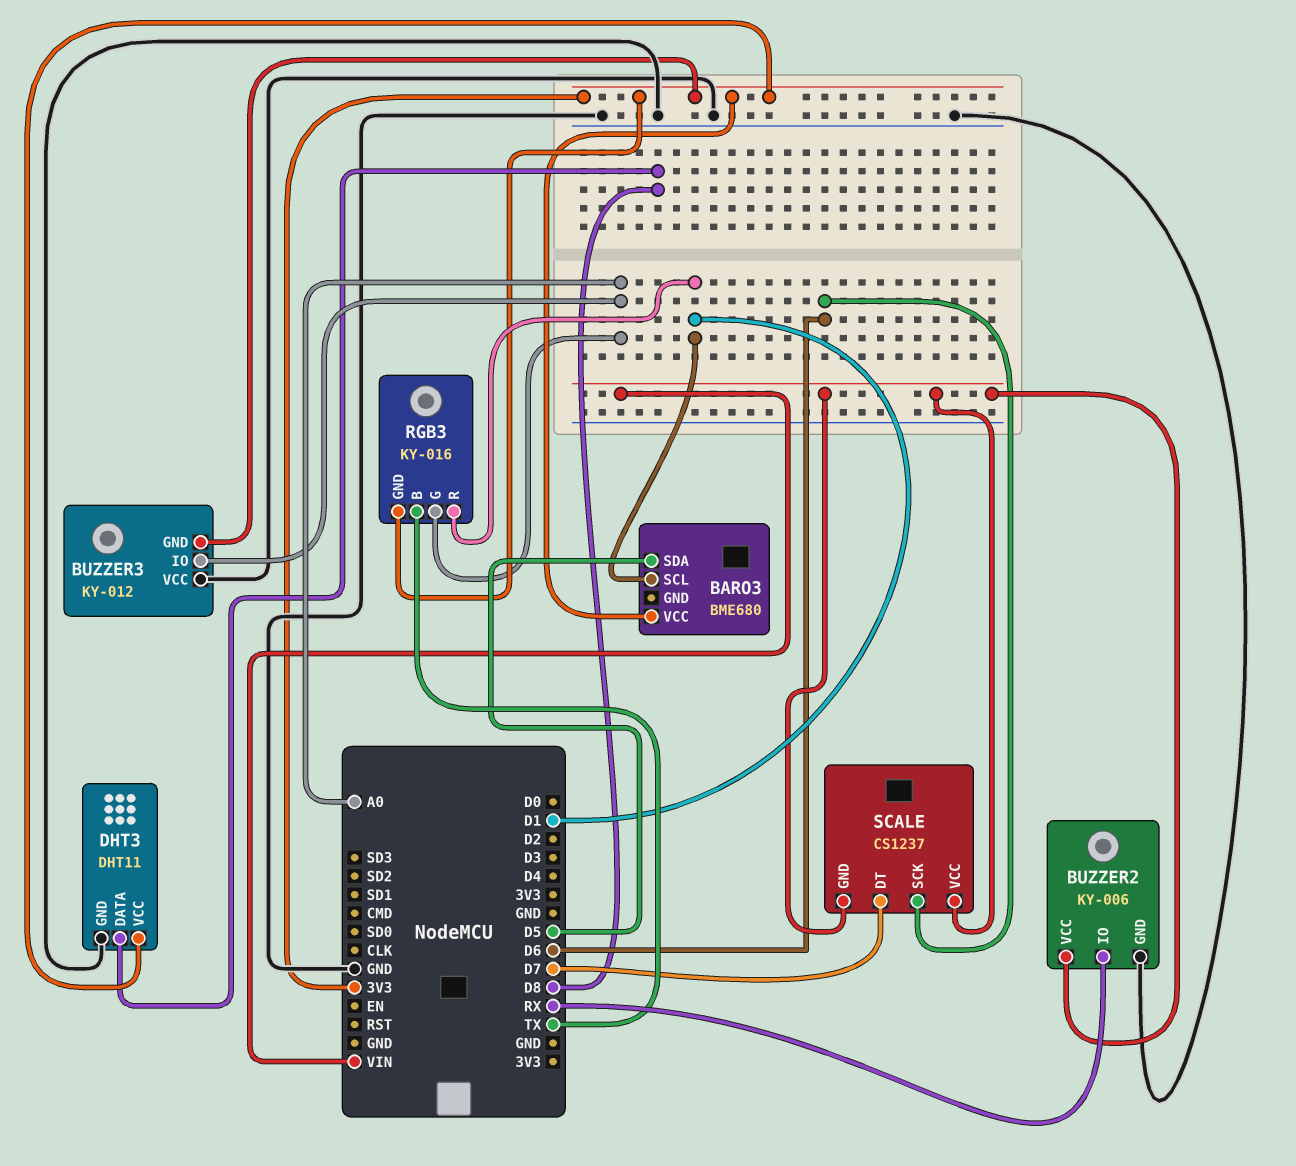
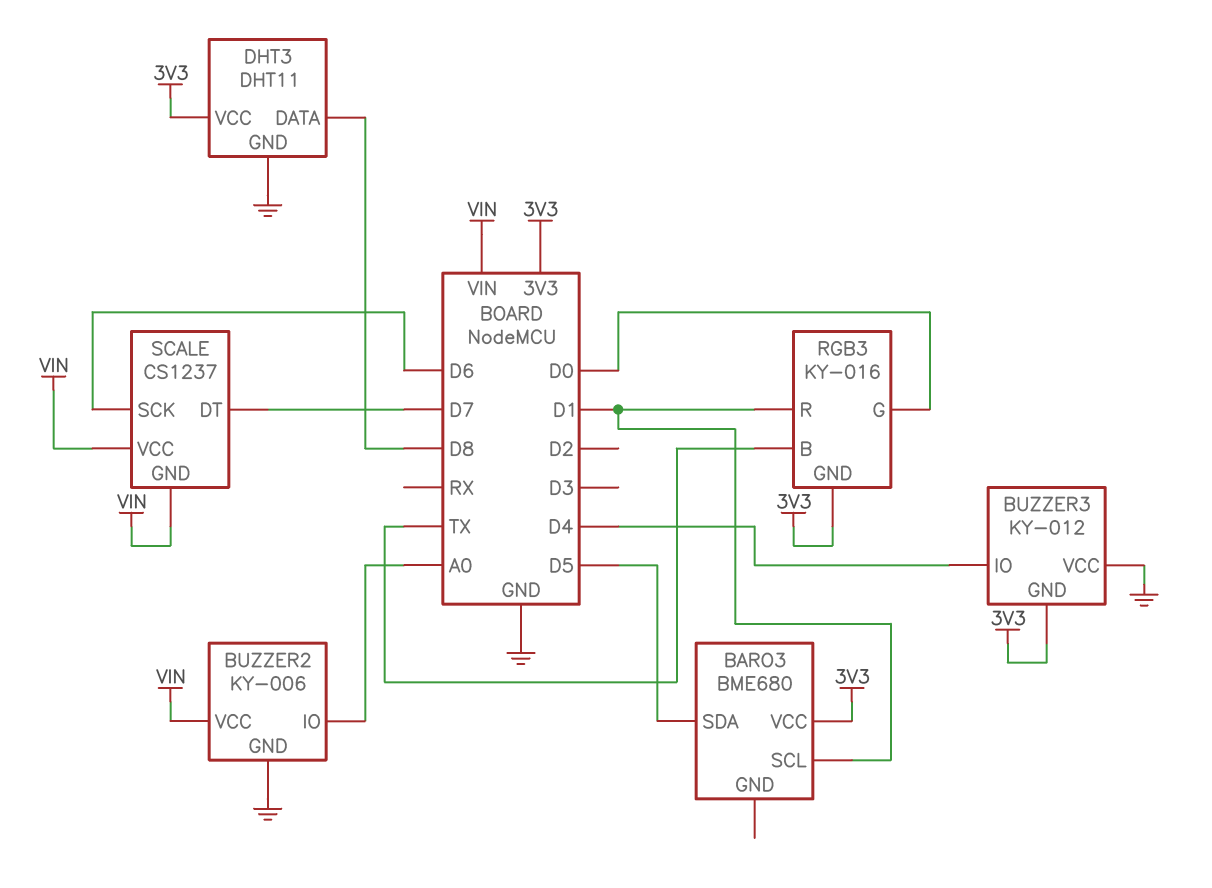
BUZZER2 pin IO: RX -> A0
BUZZER3 pin IO: A0 -> D4
RGB3 pin G: A0 -> D0

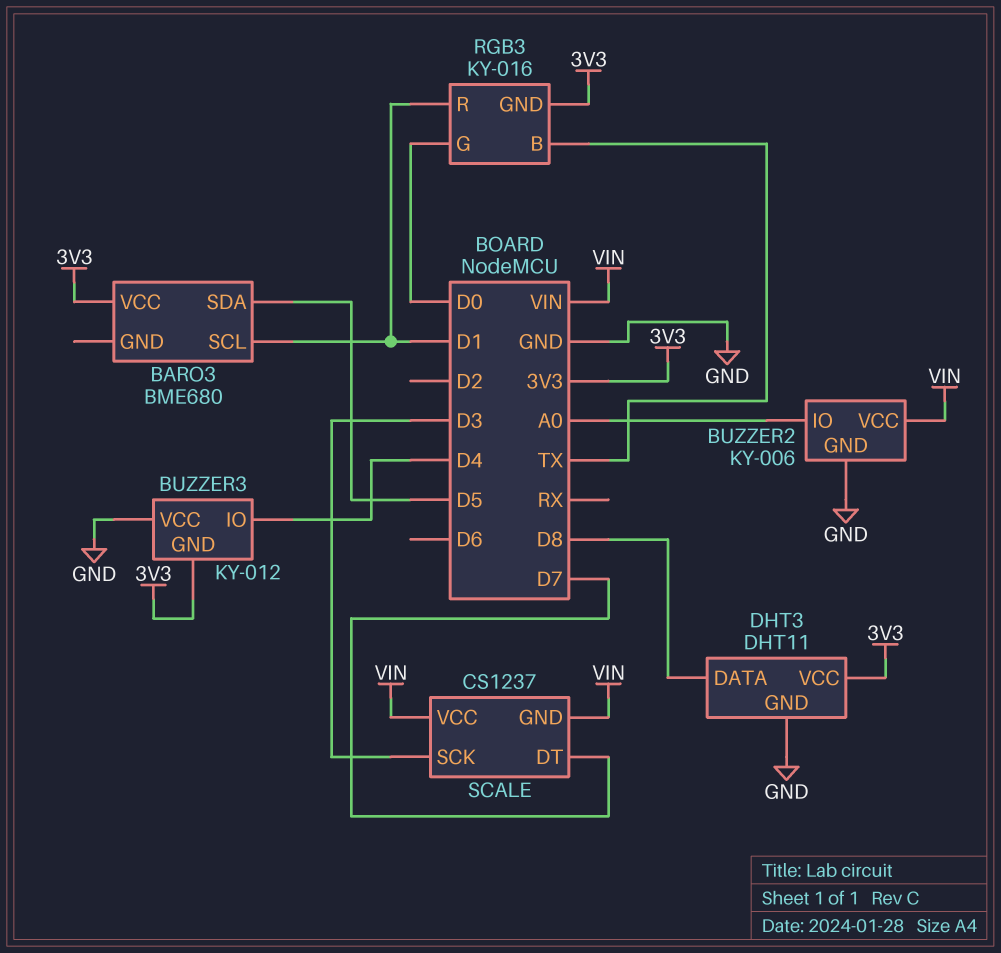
SCALE pin SCK: D6 -> D3

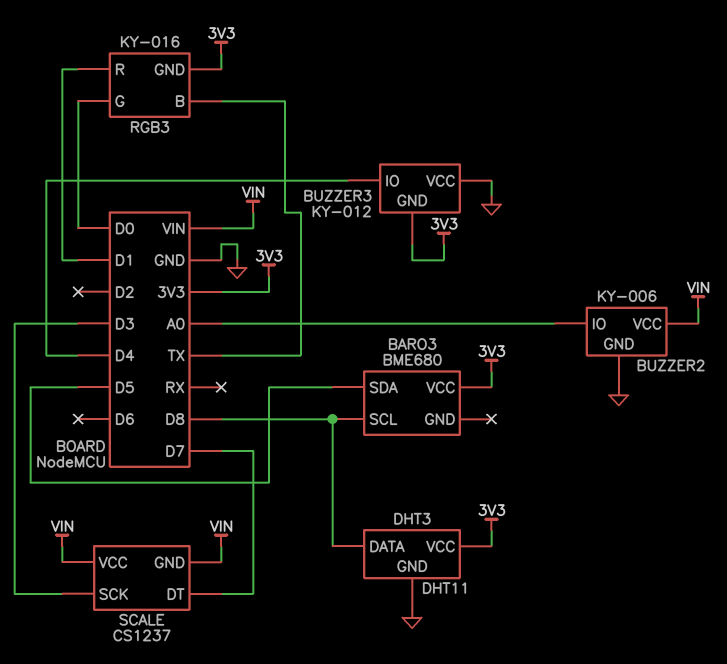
BARO3 pin SCL: D1 -> D8

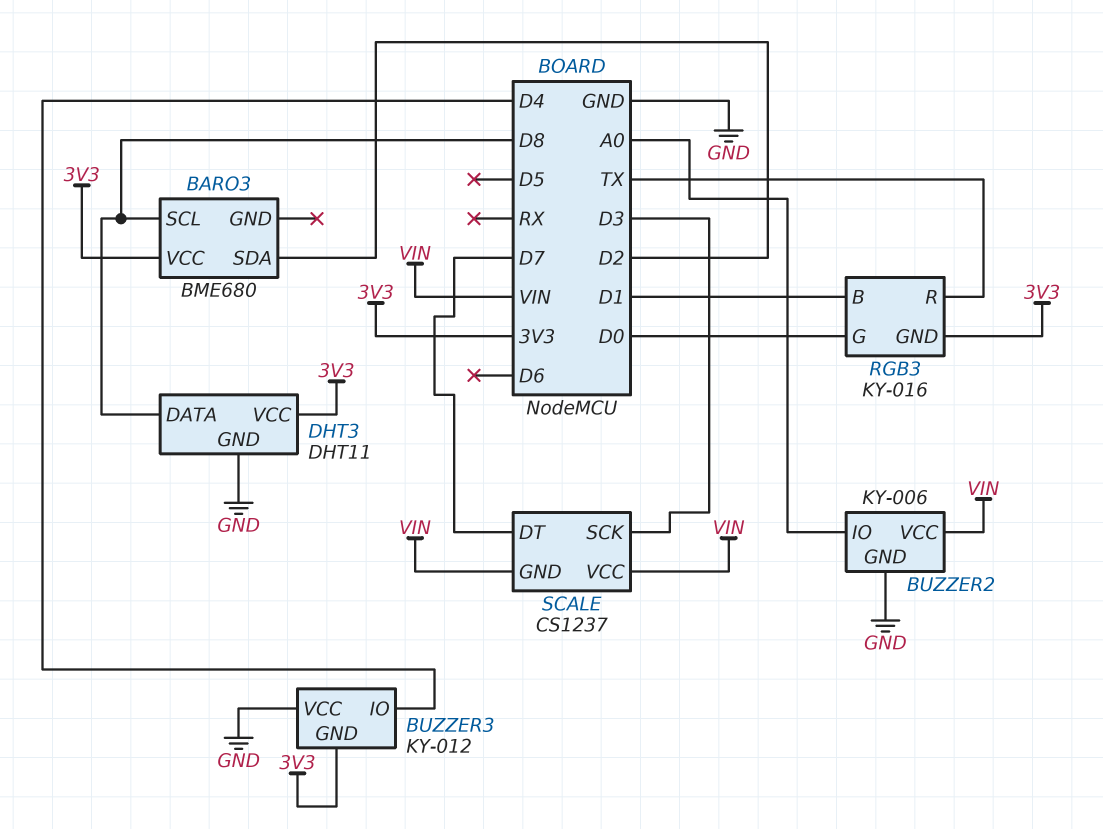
BARO3 pin SDA: D5 -> D2
RGB3 pin B: TX -> D1
RGB3 pin R: D1 -> TX

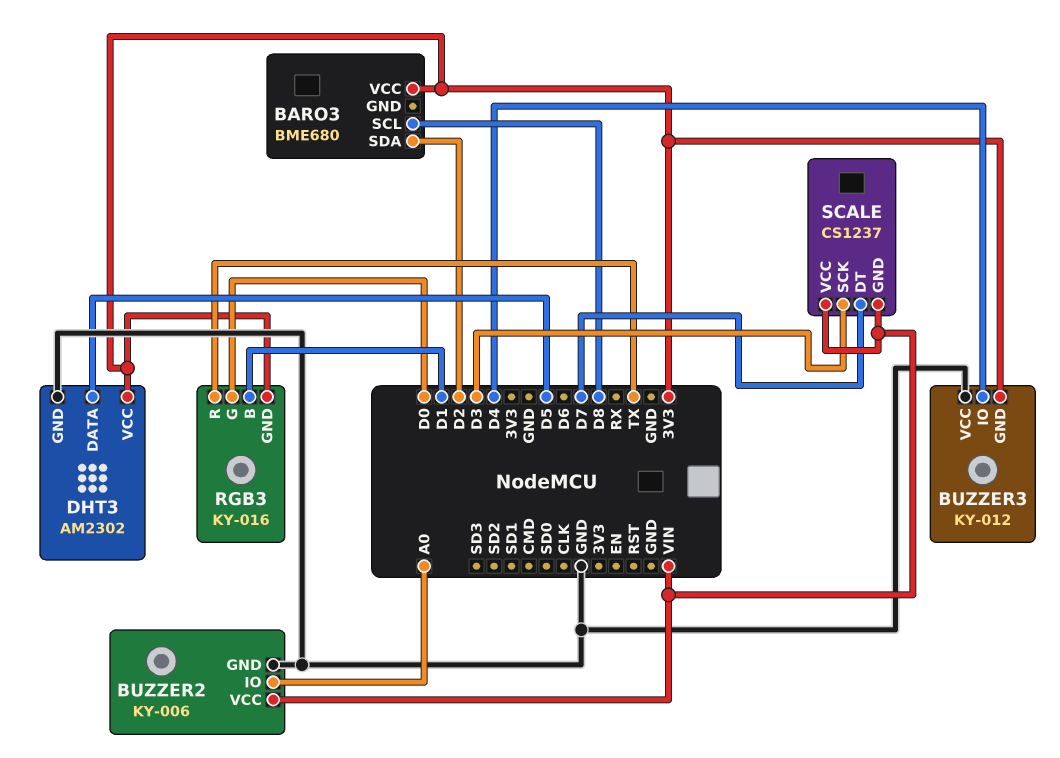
DHT3: DHT11 -> AM2302
DHT3 pin DATA: D8 -> D5

